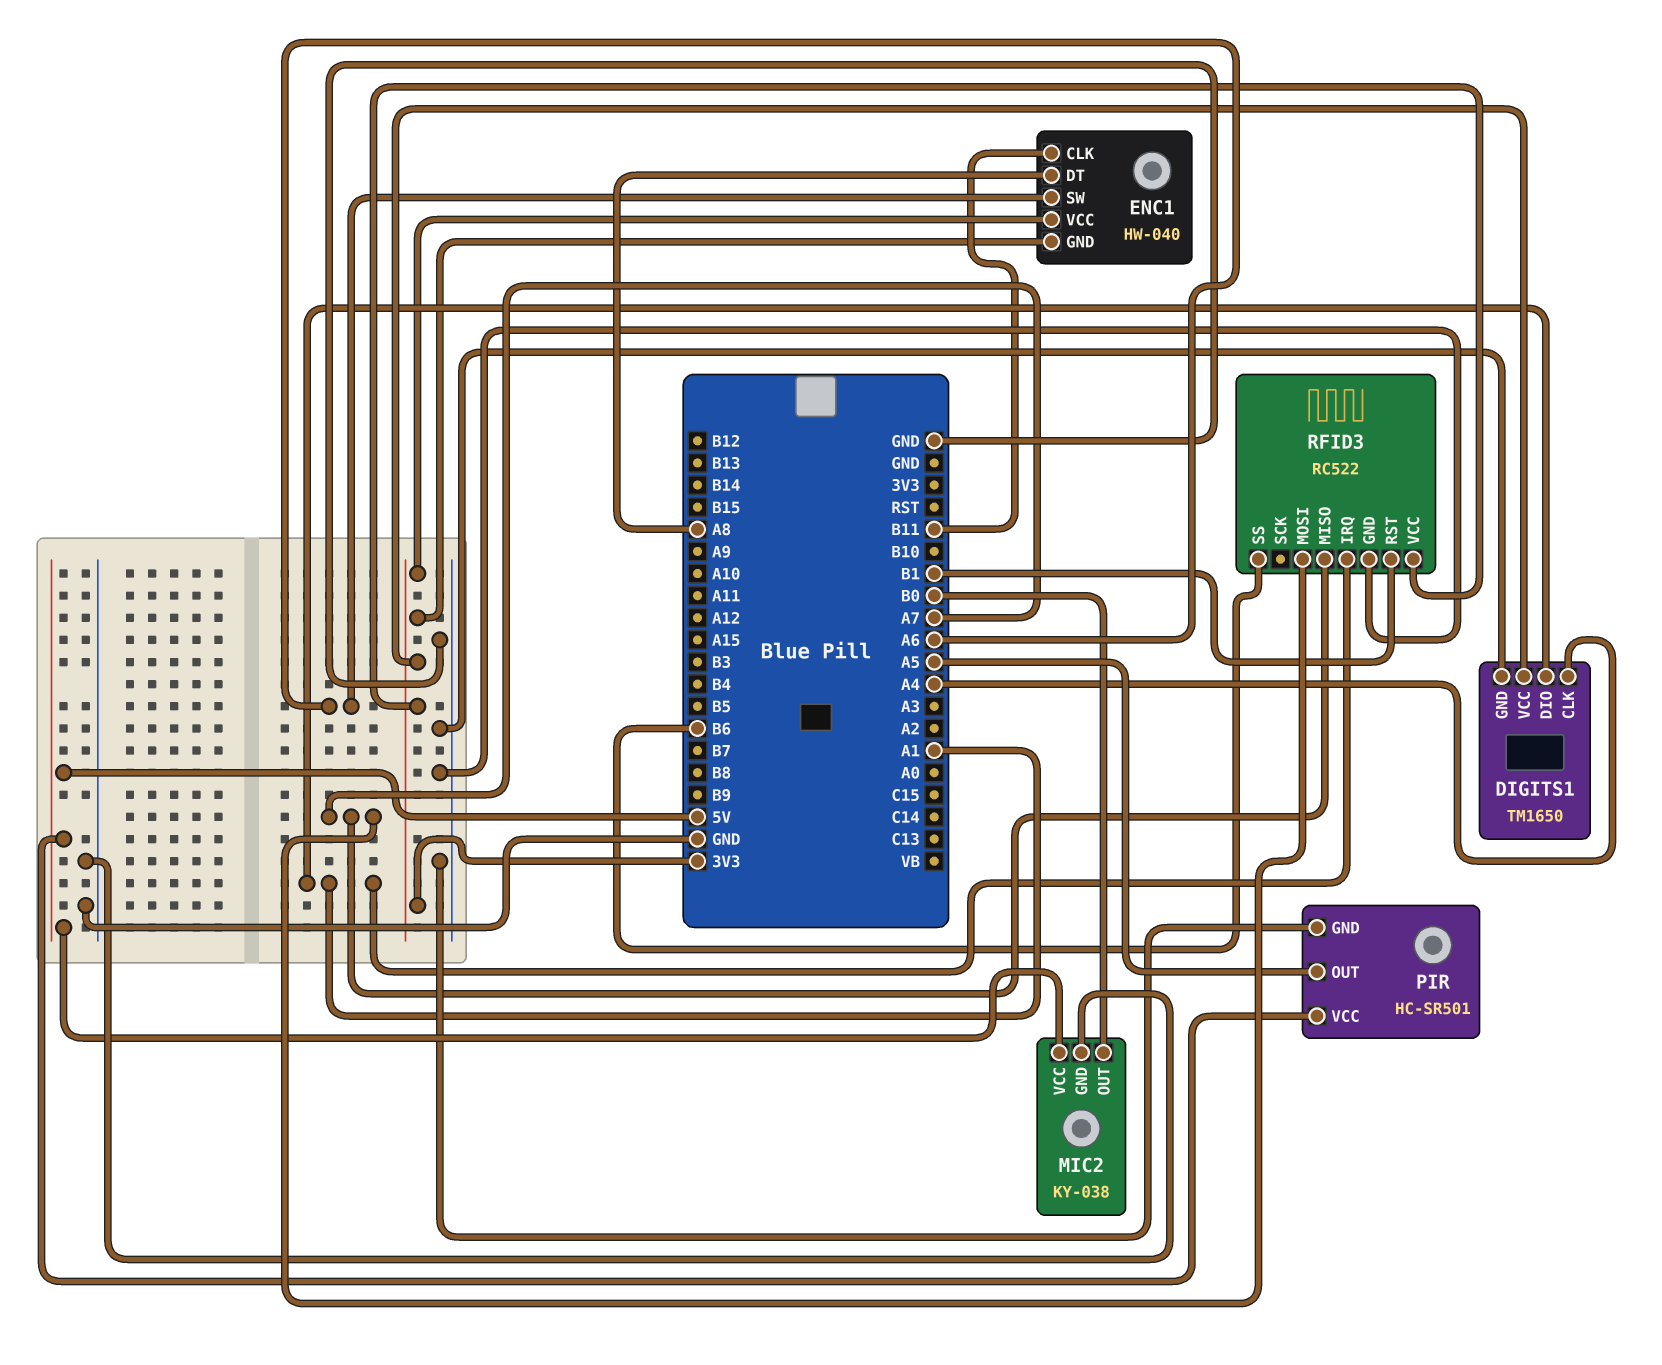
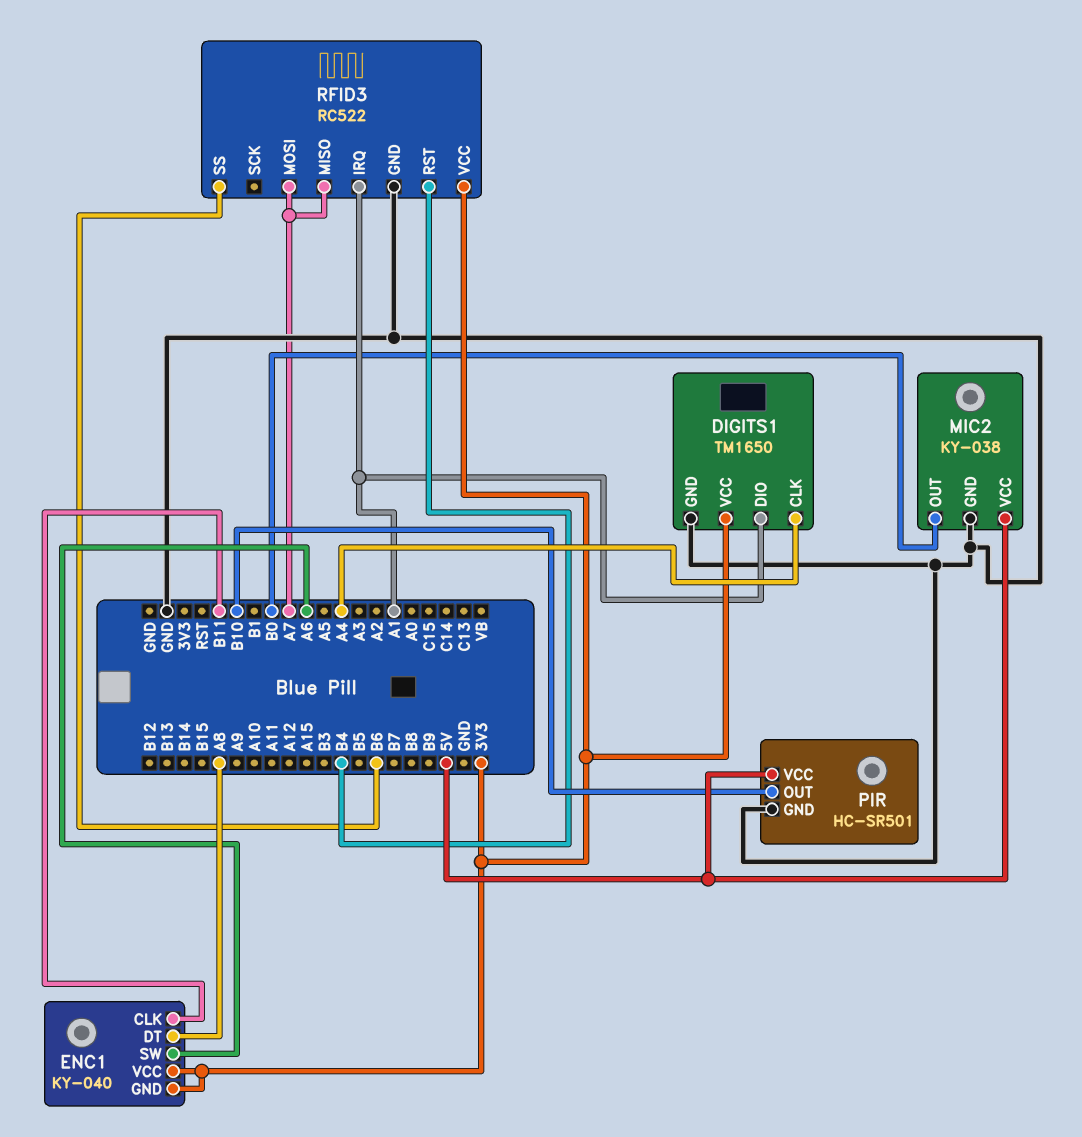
ENC1: HW-040 -> KY-040
PIR pin OUT: A5 -> B10
RFID3 pin RST: B1 -> B4

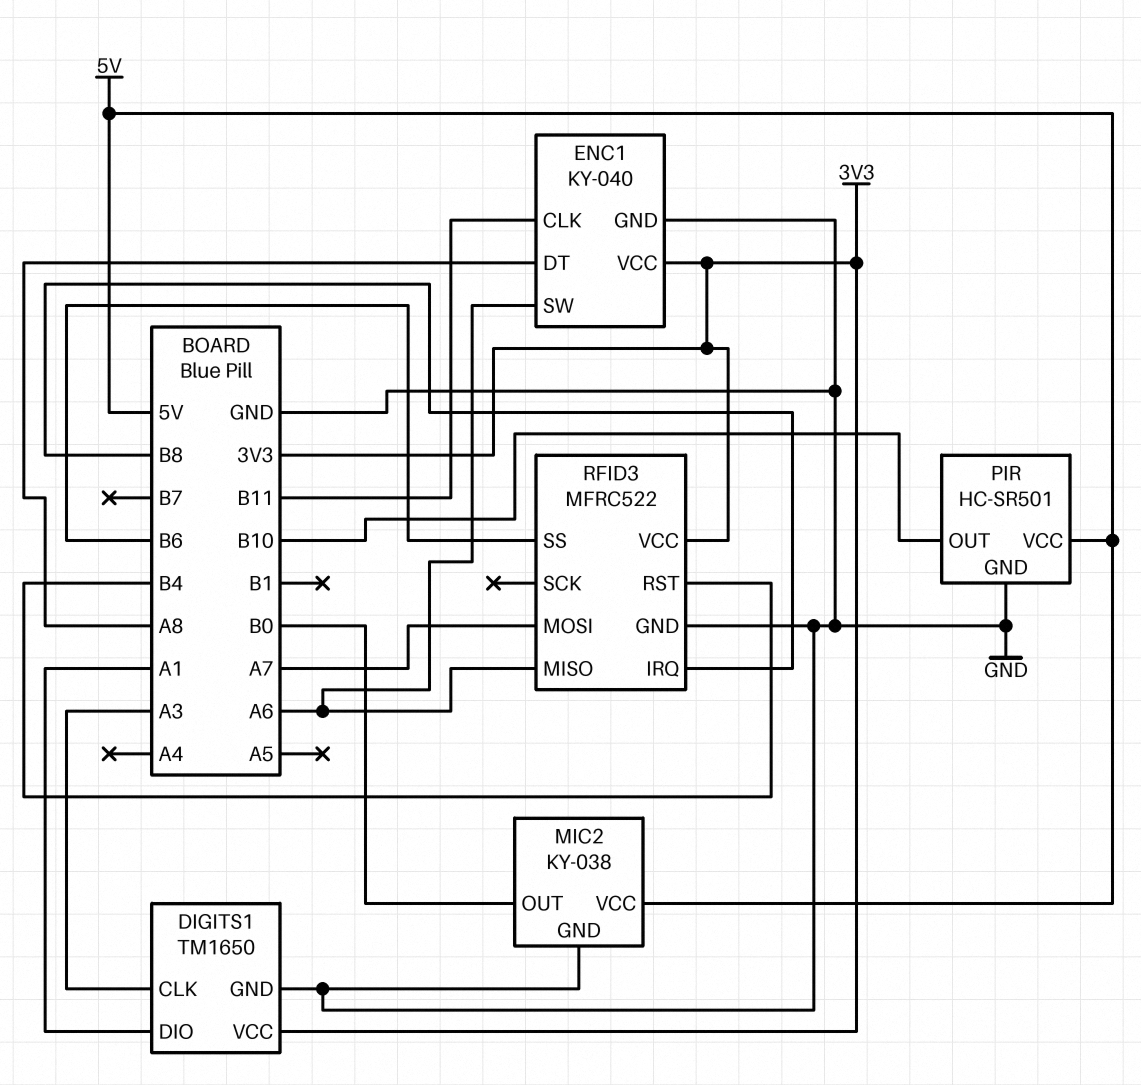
DIGITS1 pin CLK: A4 -> A3
ENC1 pin GND: 3V3 -> GND
RFID3: RC522 -> MFRC522
RFID3 pin IRQ: A1 -> B8
RFID3 pin MISO: A7 -> A6

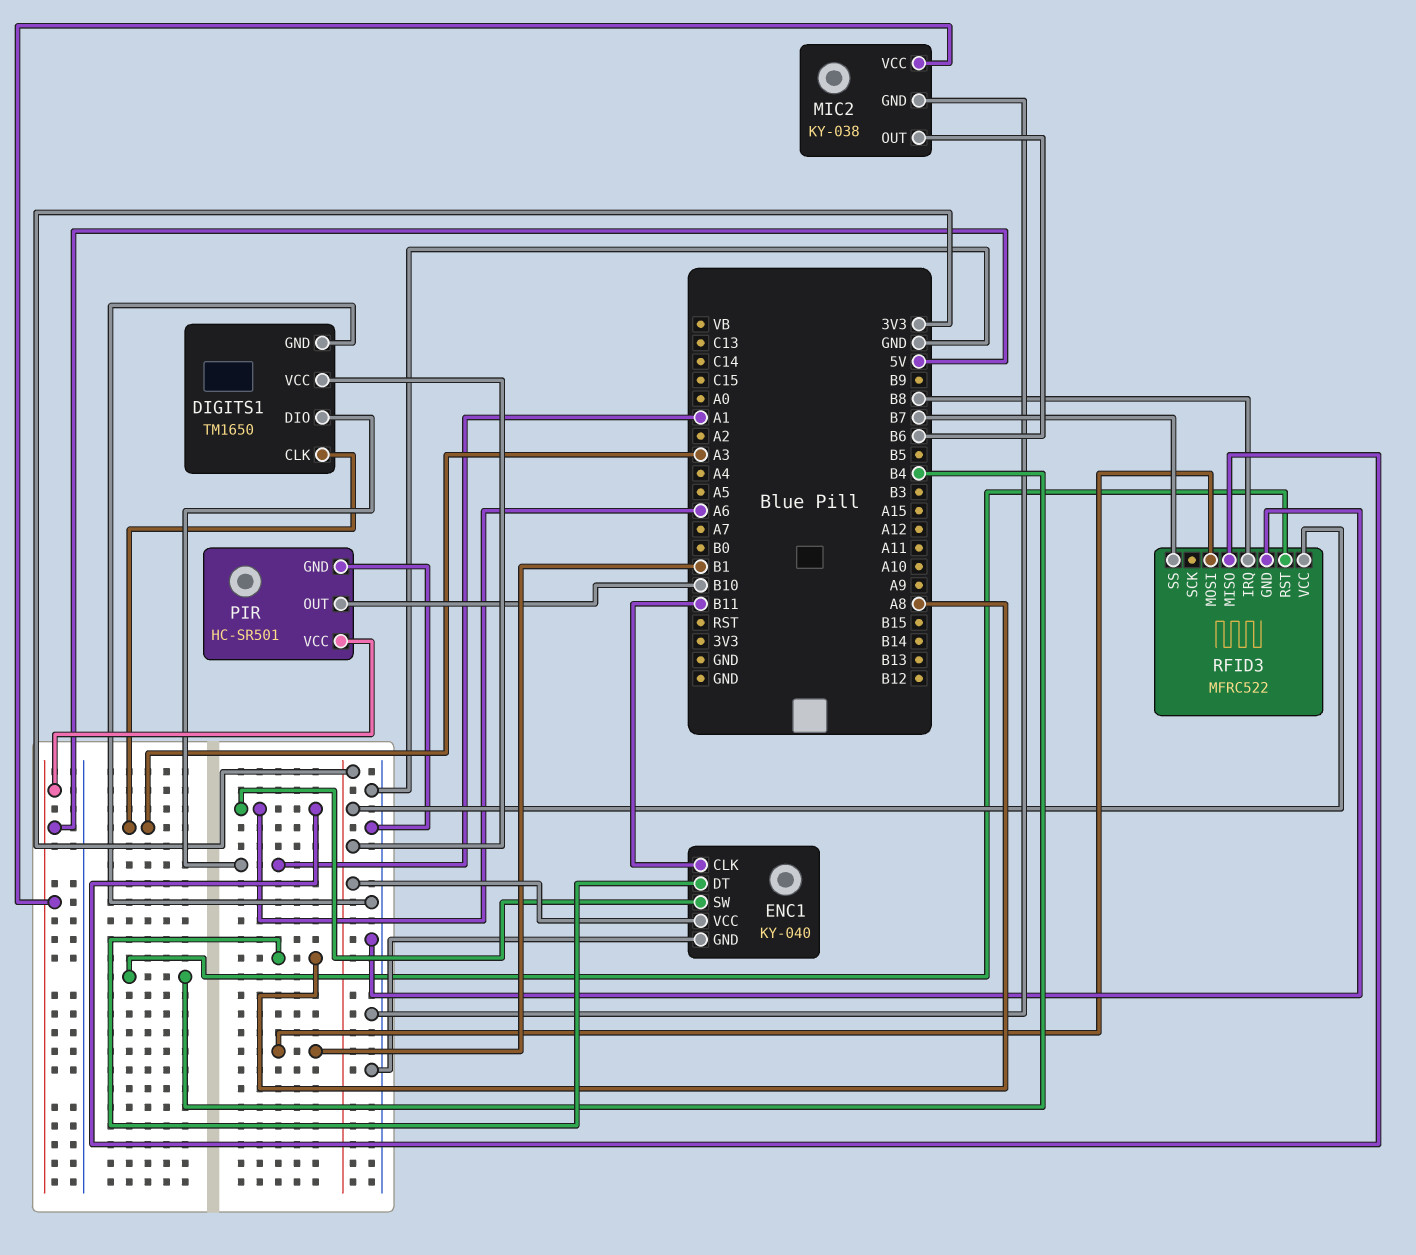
MIC2 pin OUT: B0 -> B6
RFID3 pin MOSI: A7 -> B1
RFID3 pin SS: B6 -> B7

